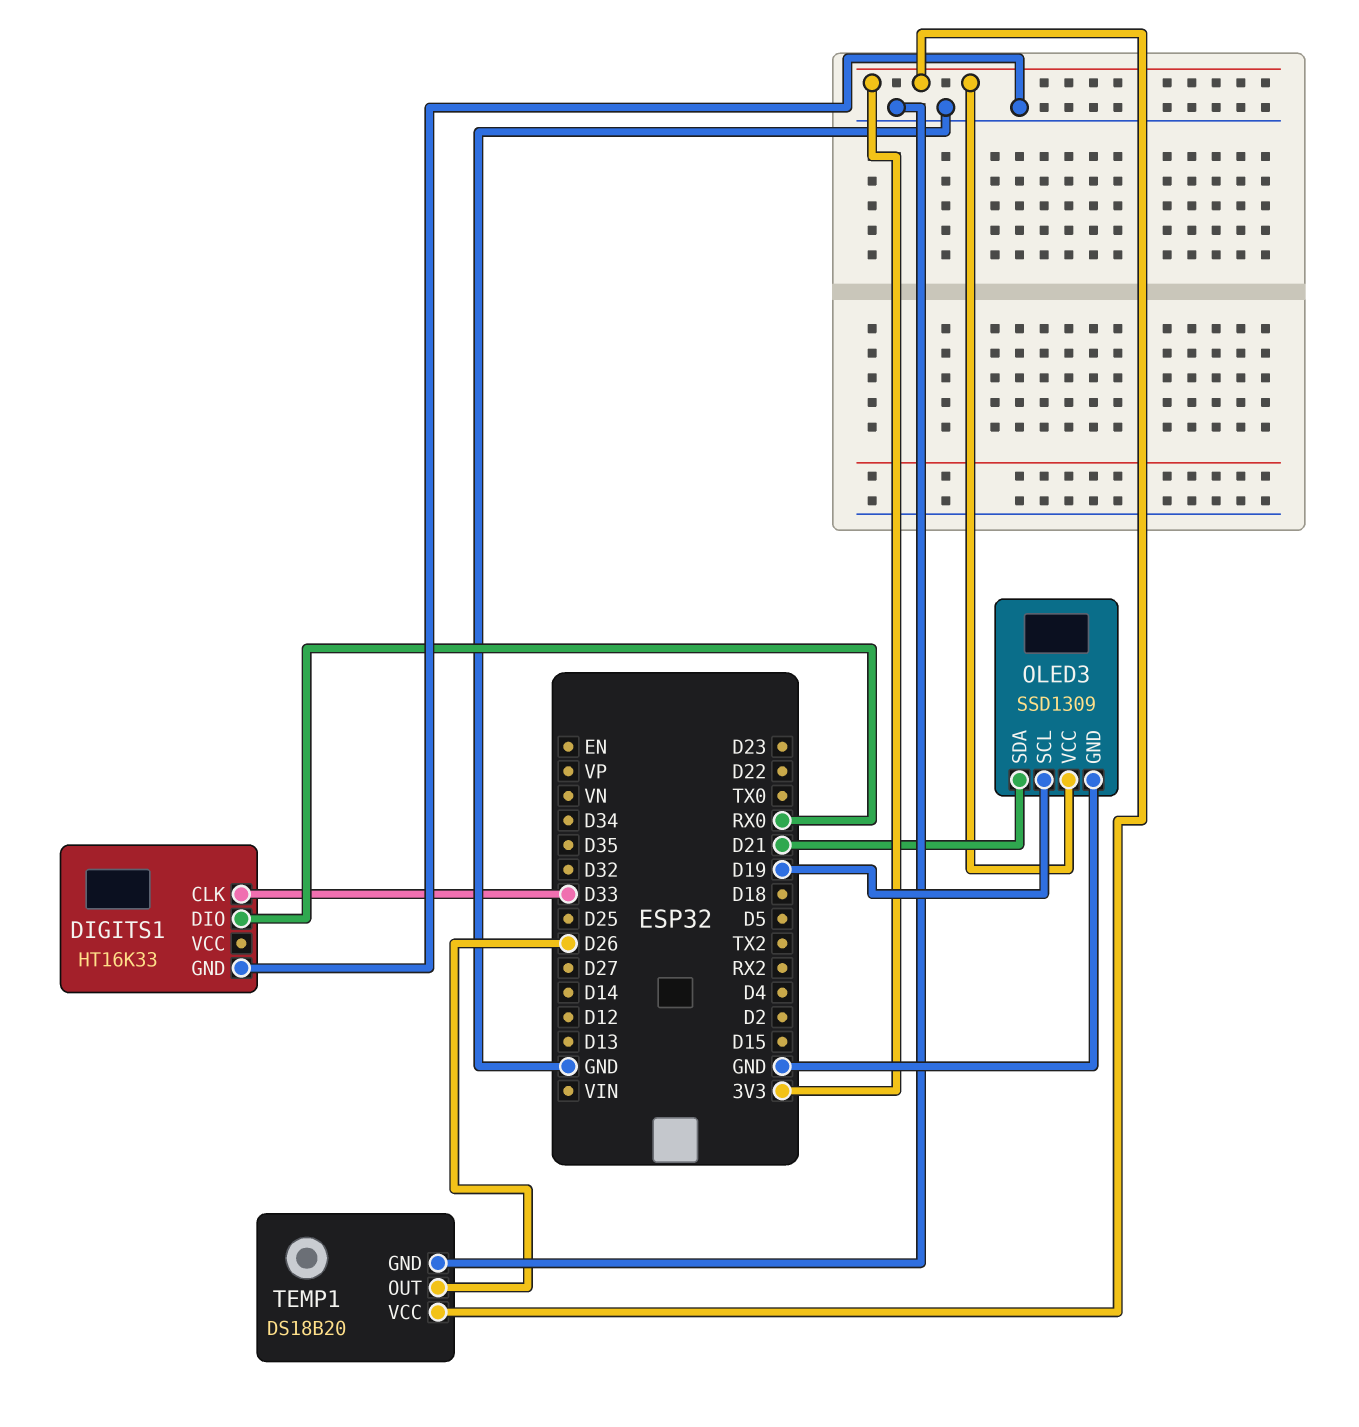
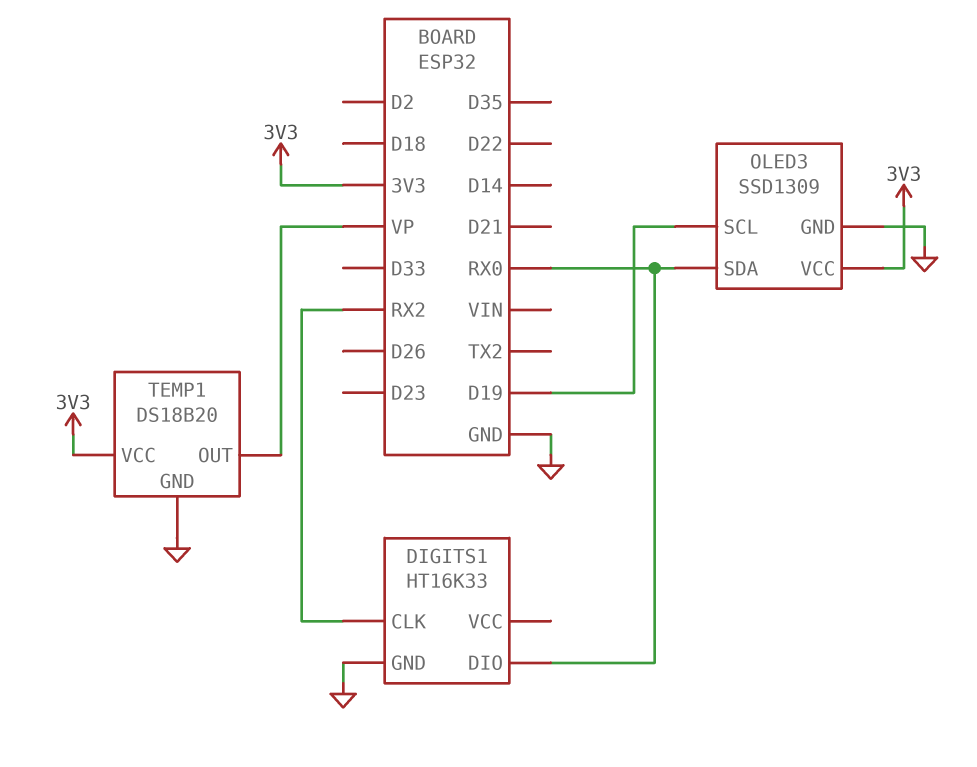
DIGITS1 pin CLK: D33 -> RX2
OLED3 pin SDA: D21 -> RX0
TEMP1 pin OUT: D26 -> VP

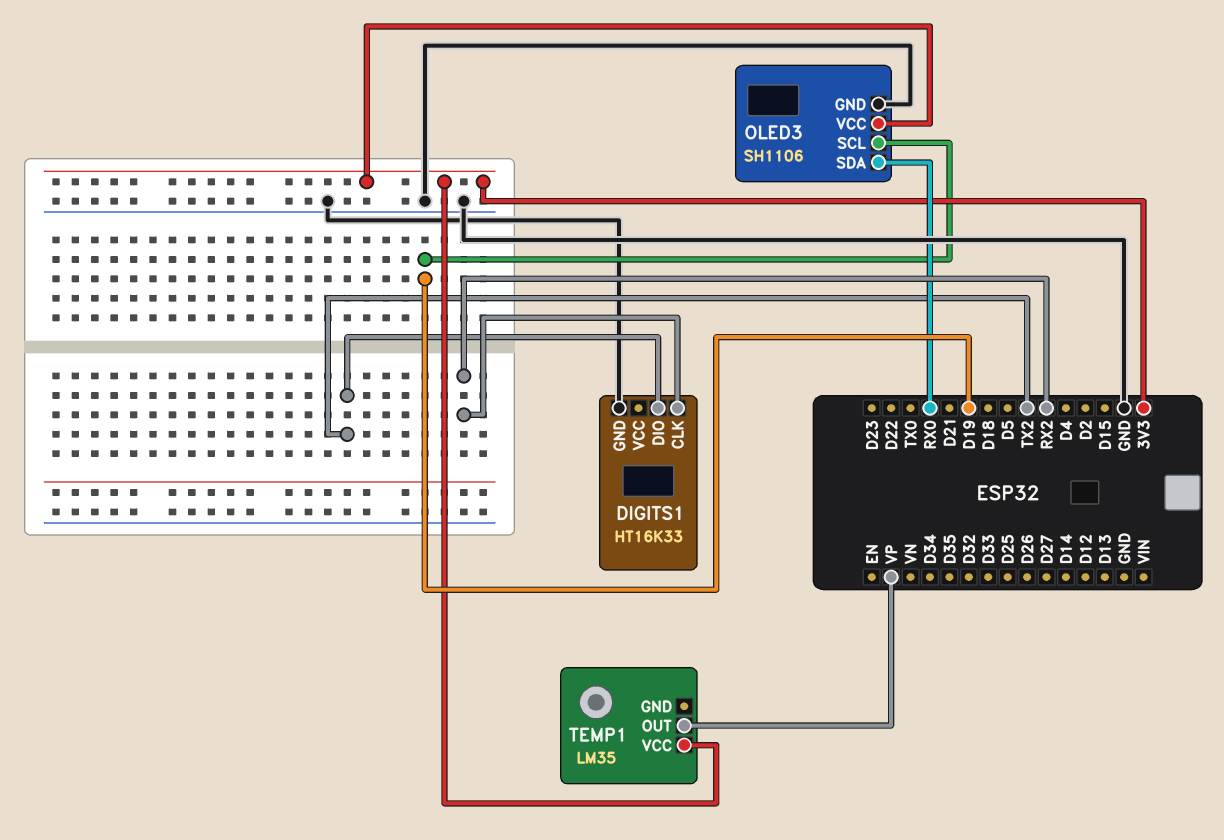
DIGITS1 pin DIO: RX0 -> TX2
OLED3: SSD1309 -> SH1106
TEMP1: DS18B20 -> LM35
TEMP1 pin GND: GND -> none

